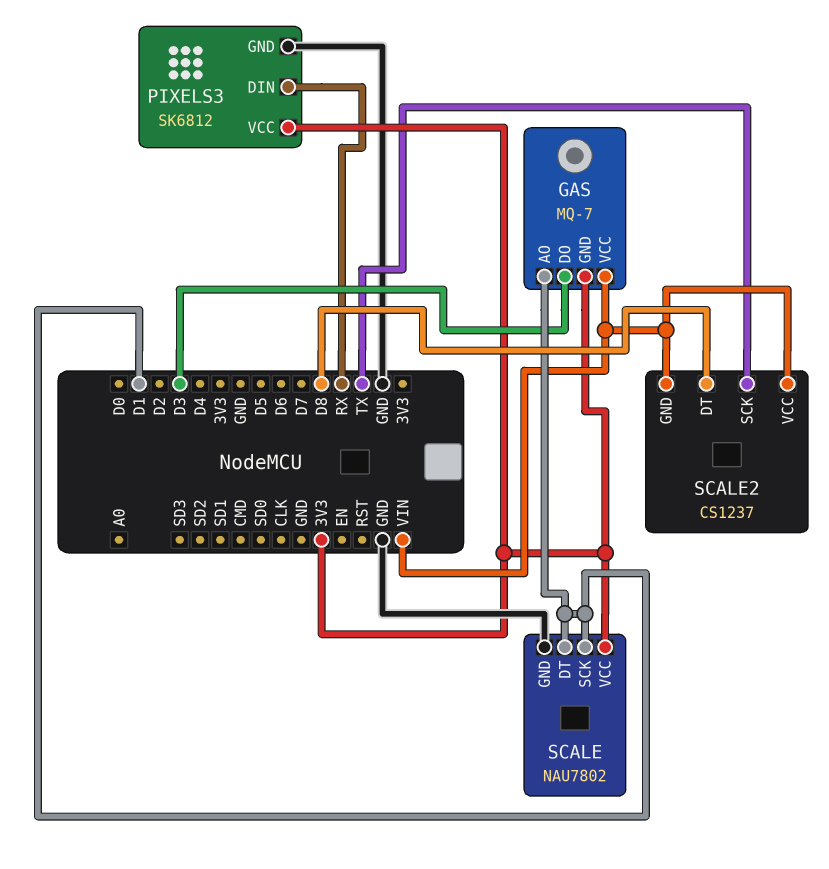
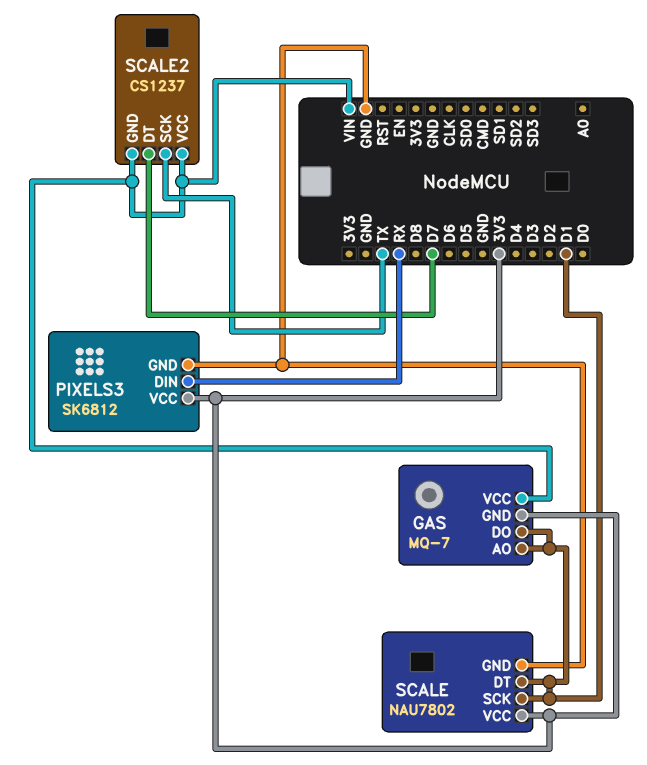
GAS pin DO: D3 -> D1
SCALE2 pin DT: D8 -> D7

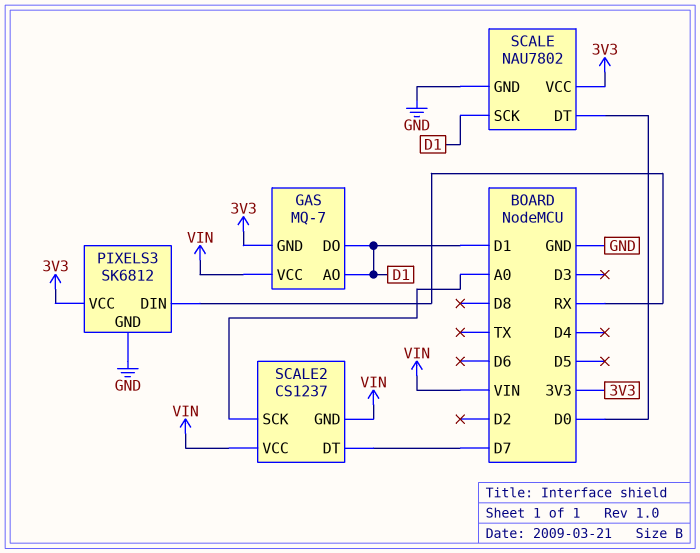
SCALE pin DT: D1 -> D0
SCALE2 pin SCK: TX -> A0

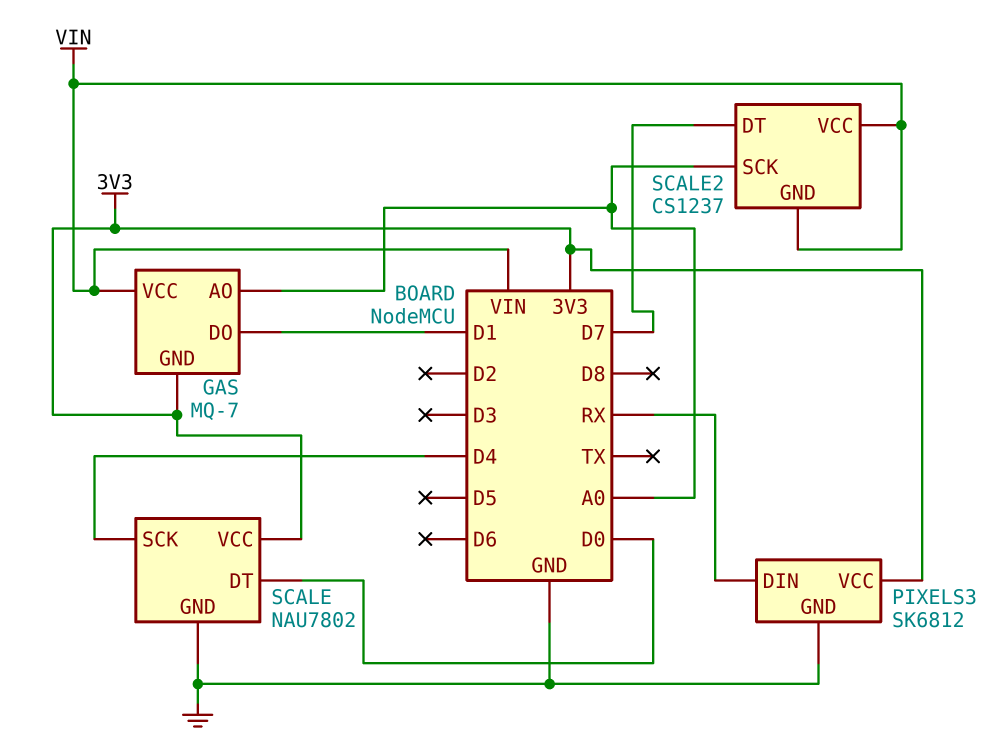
GAS pin AO: D1 -> A0
SCALE pin SCK: D1 -> D4

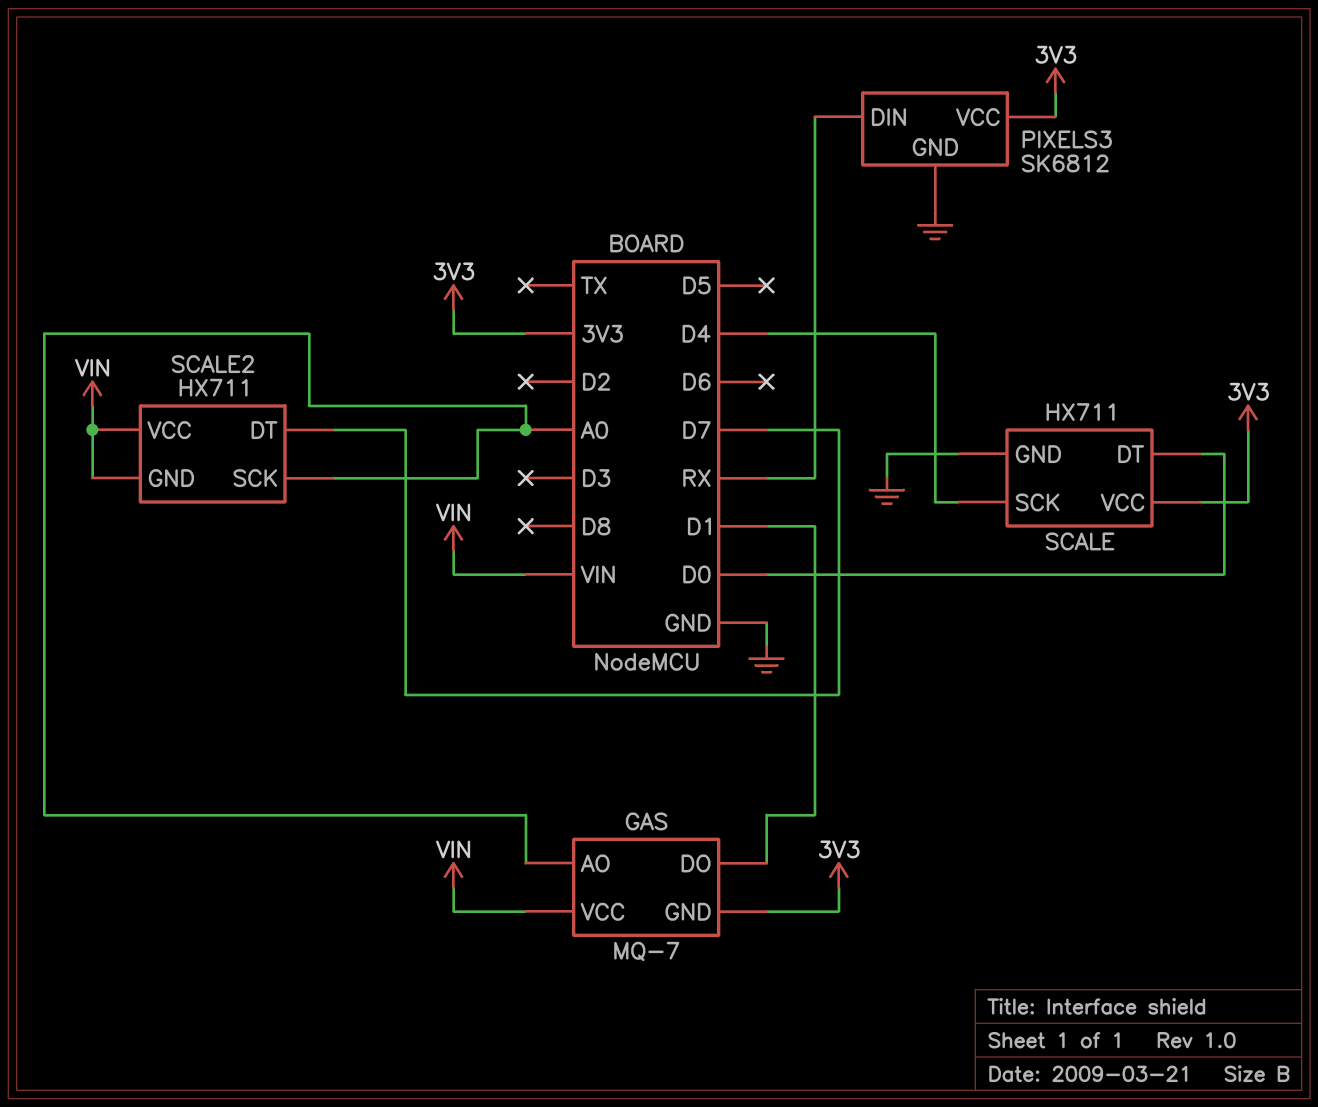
SCALE: NAU7802 -> HX711
SCALE2: CS1237 -> HX711

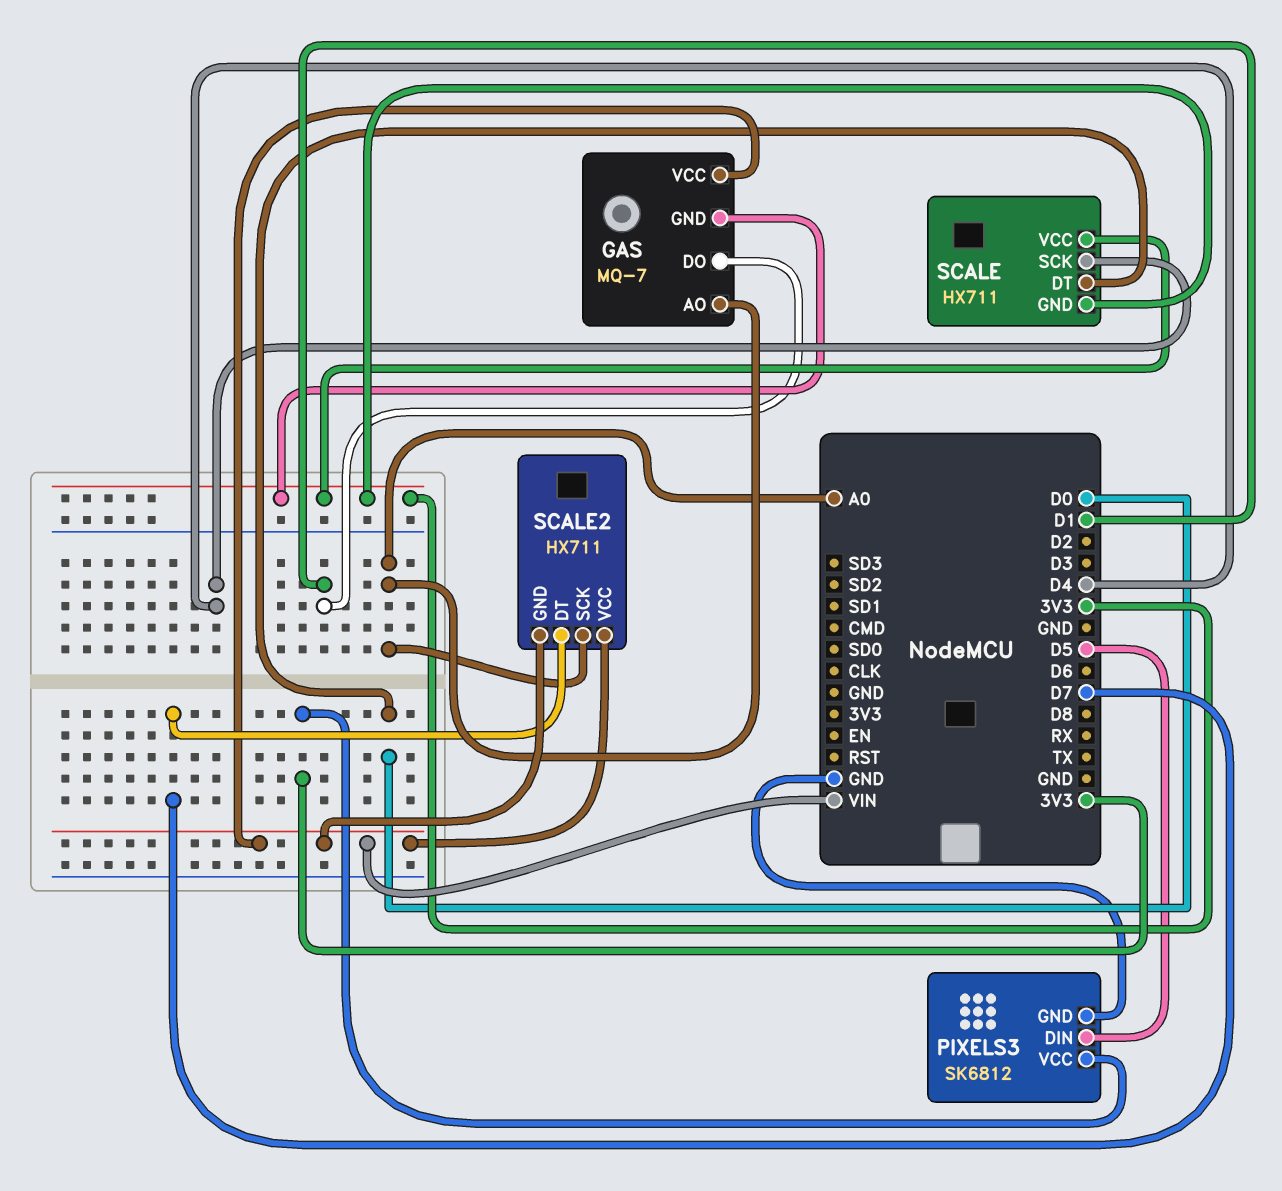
PIXELS3 pin DIN: RX -> D5
SCALE pin GND: GND -> 3V3

